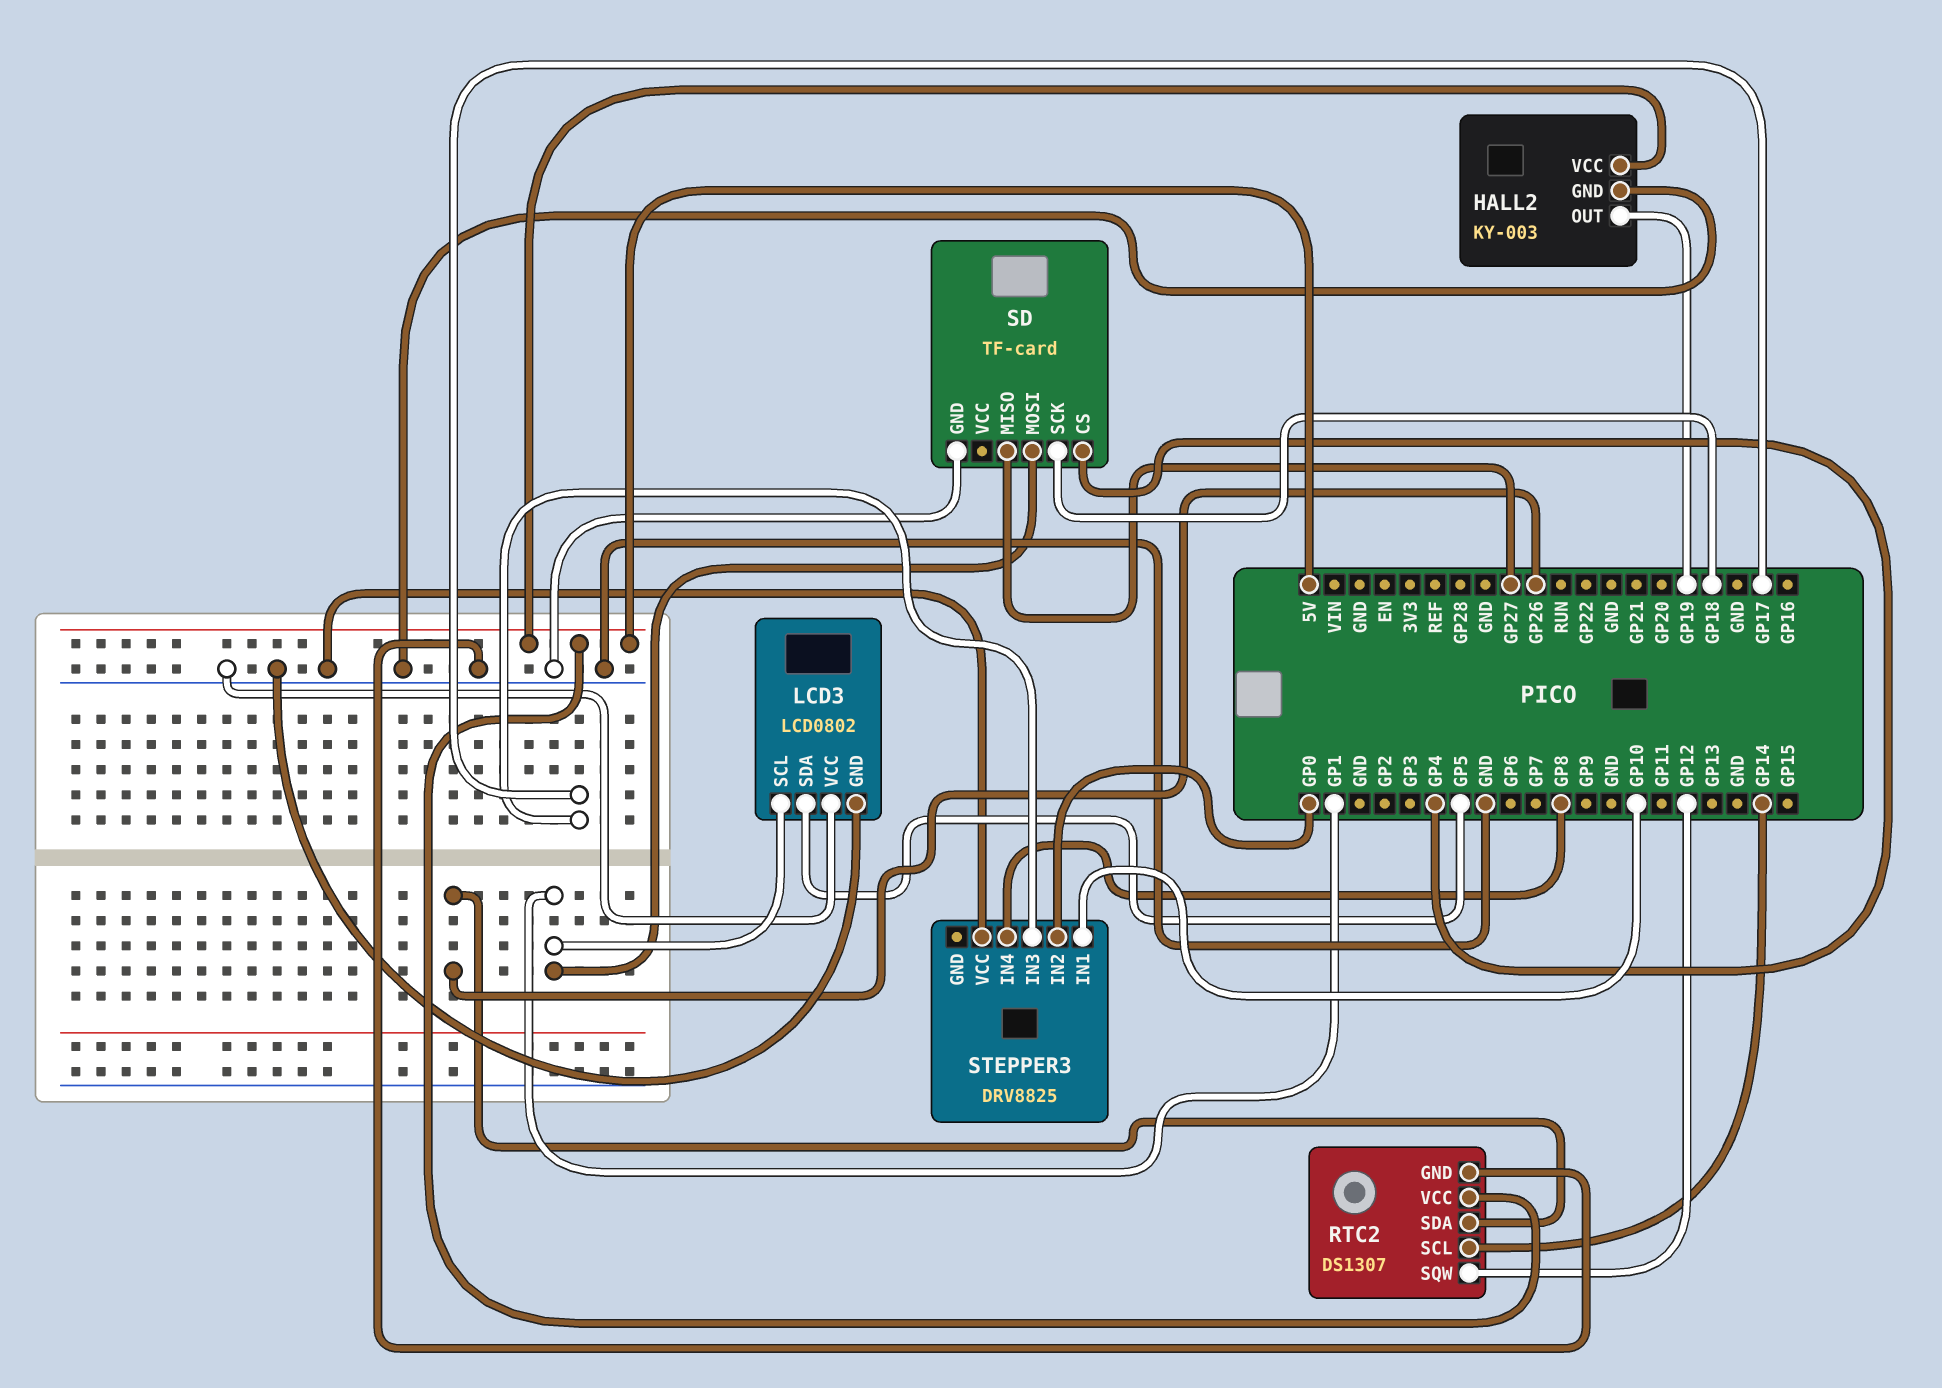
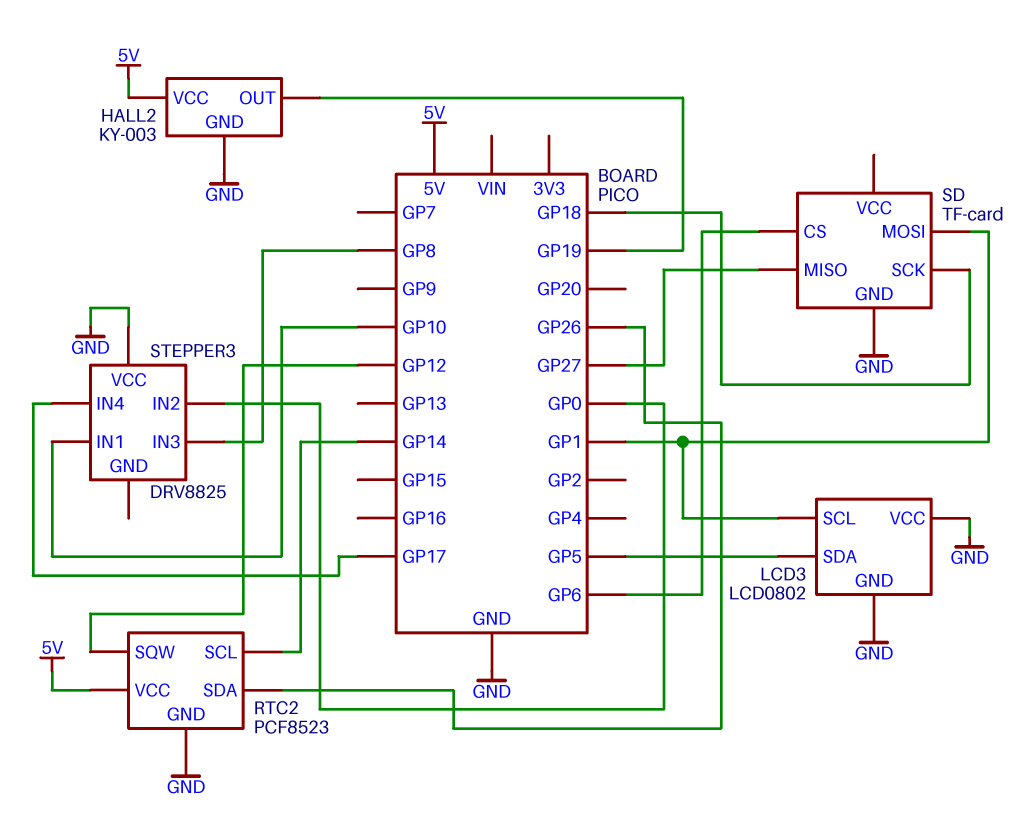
RTC2: DS1307 -> PCF8523
SD pin CS: GP4 -> GP6
STEPPER3 pin IN3: GP17 -> GP8
STEPPER3 pin IN4: GP8 -> GP17

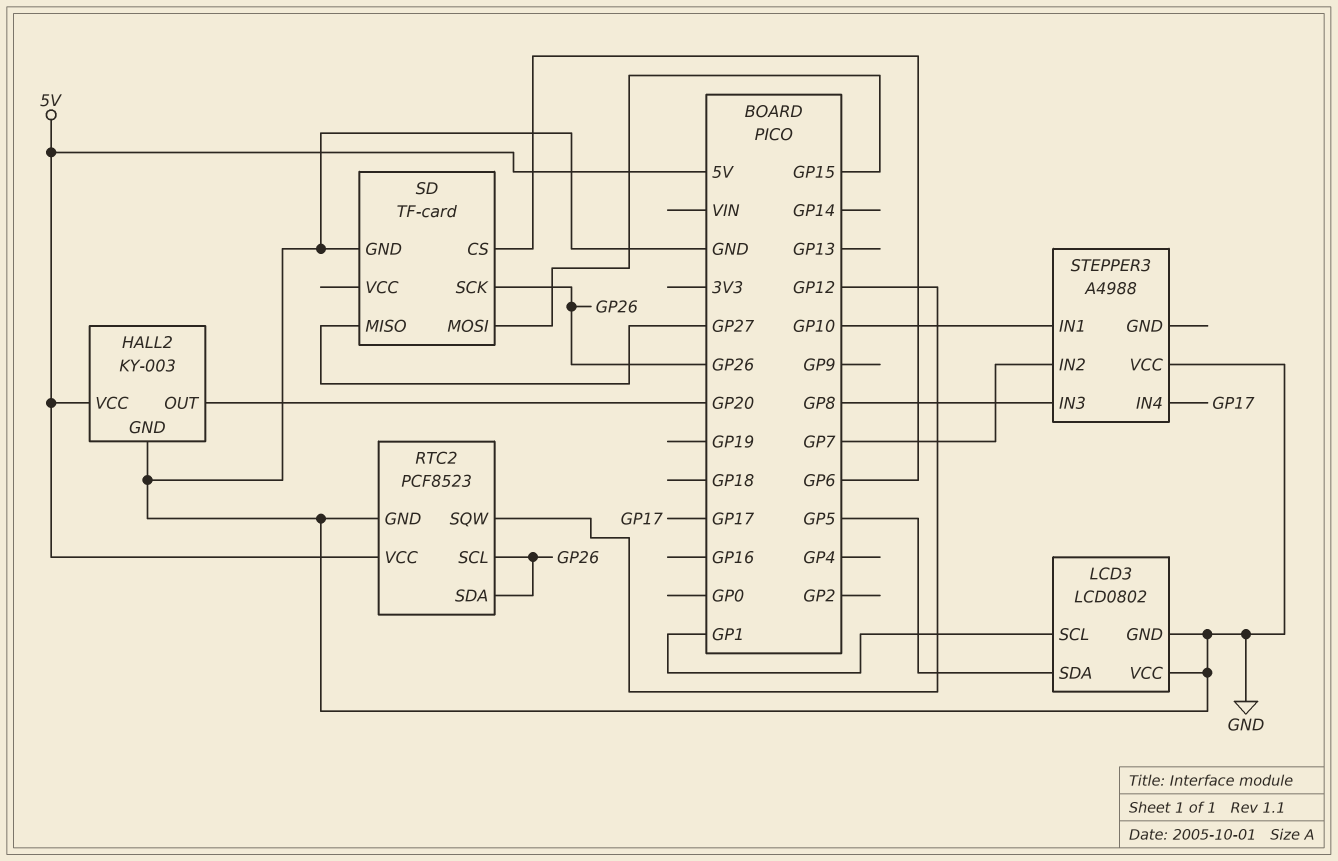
HALL2 pin OUT: GP19 -> GP20
RTC2 pin SCL: GP14 -> GP26
SD pin MOSI: GP1 -> GP15
SD pin SCK: GP18 -> GP26
STEPPER3: DRV8825 -> A4988
STEPPER3 pin IN2: GP0 -> GP7

